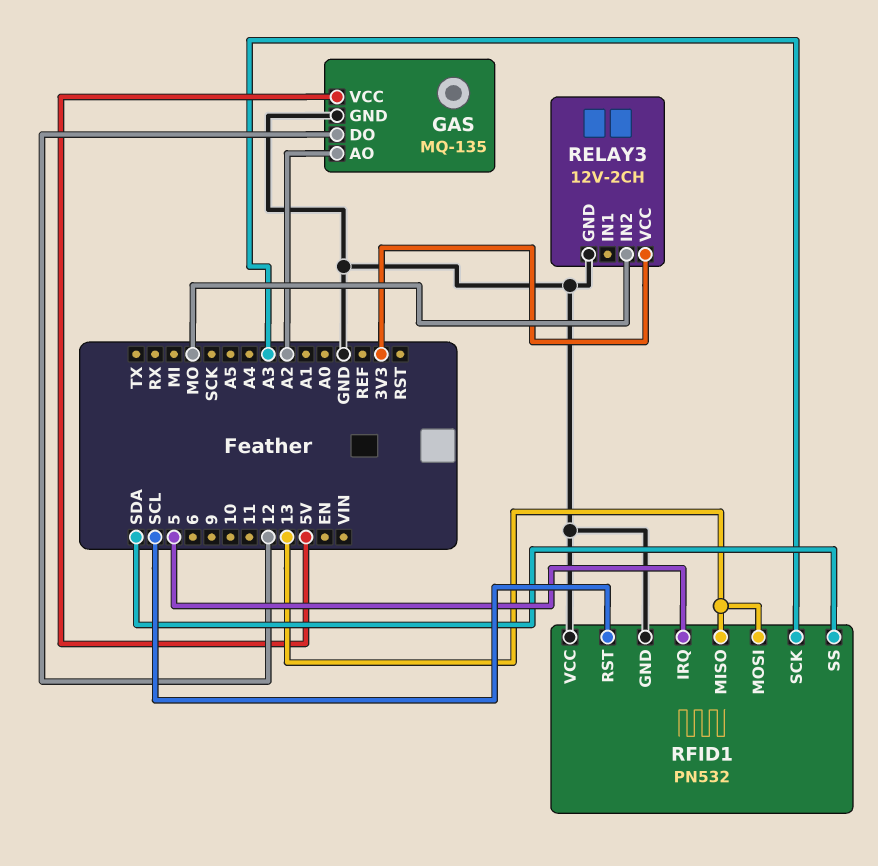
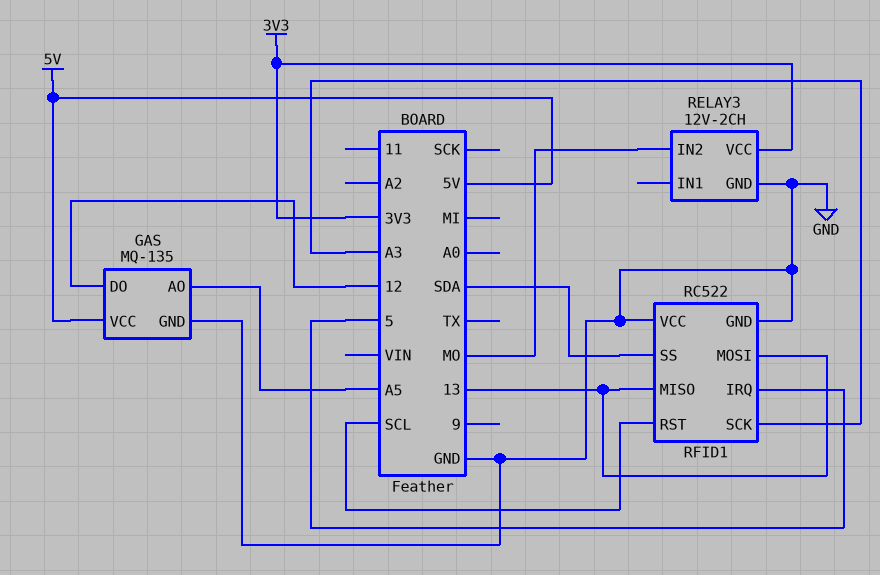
GAS pin AO: A2 -> A5
RFID1: PN532 -> RC522

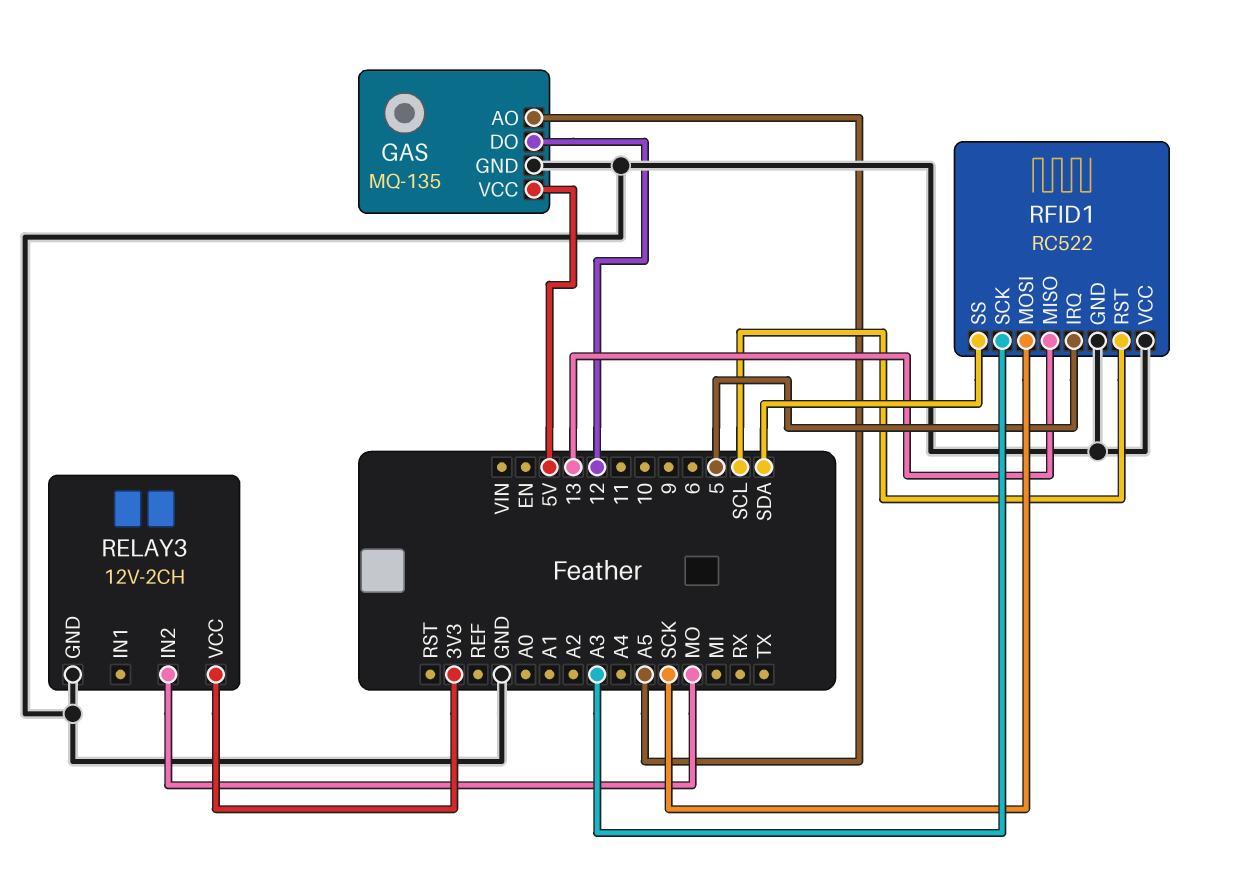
RFID1 pin MOSI: 13 -> SCK

